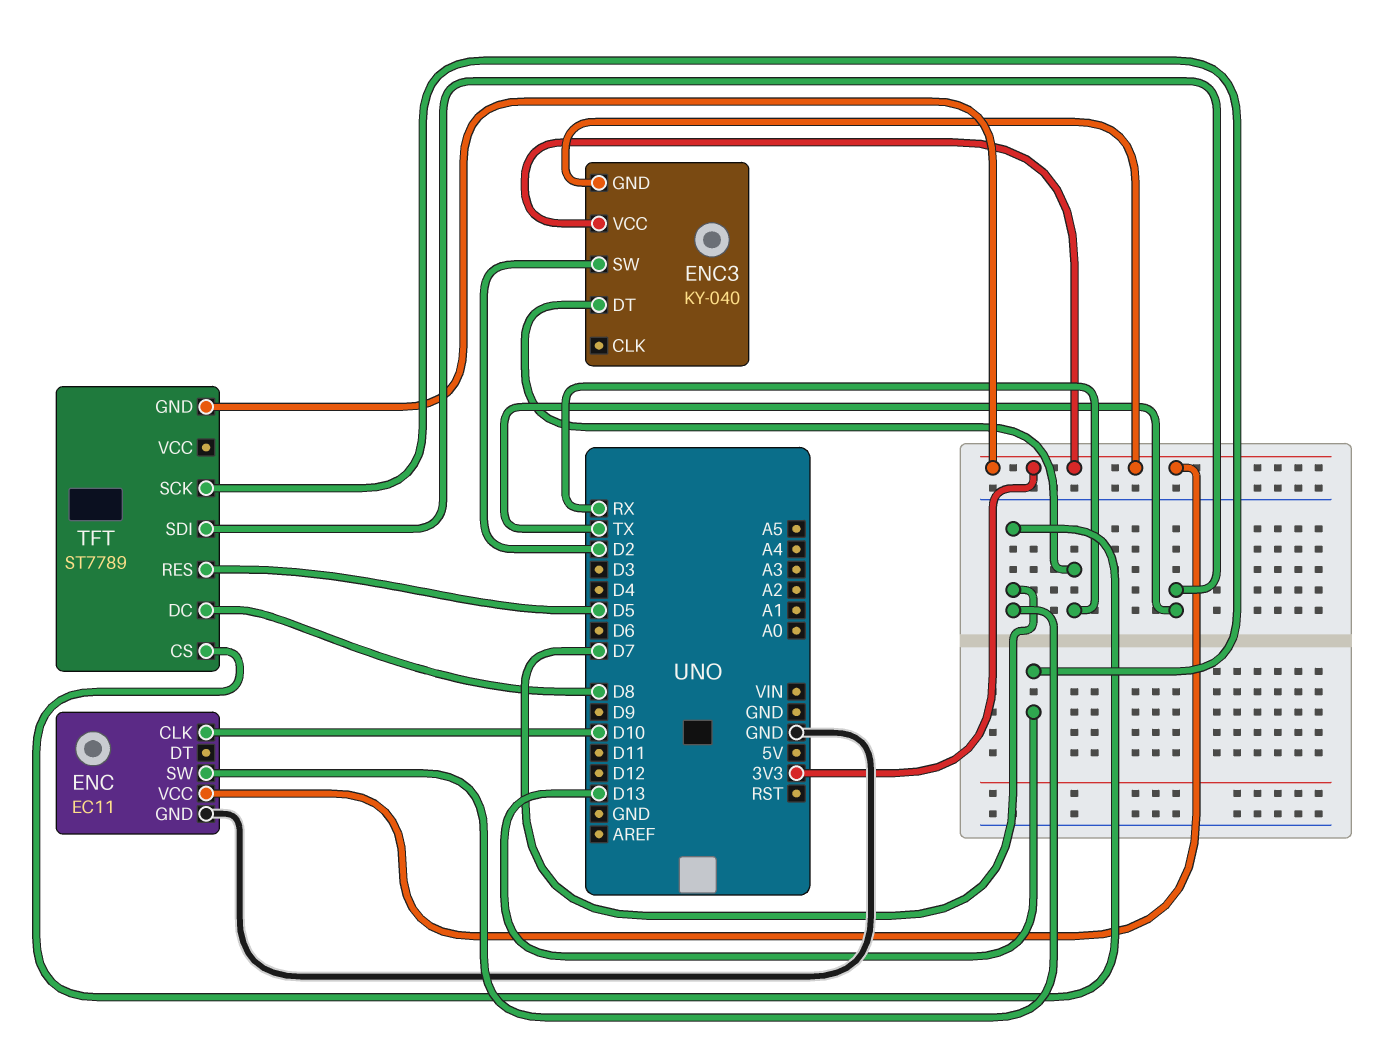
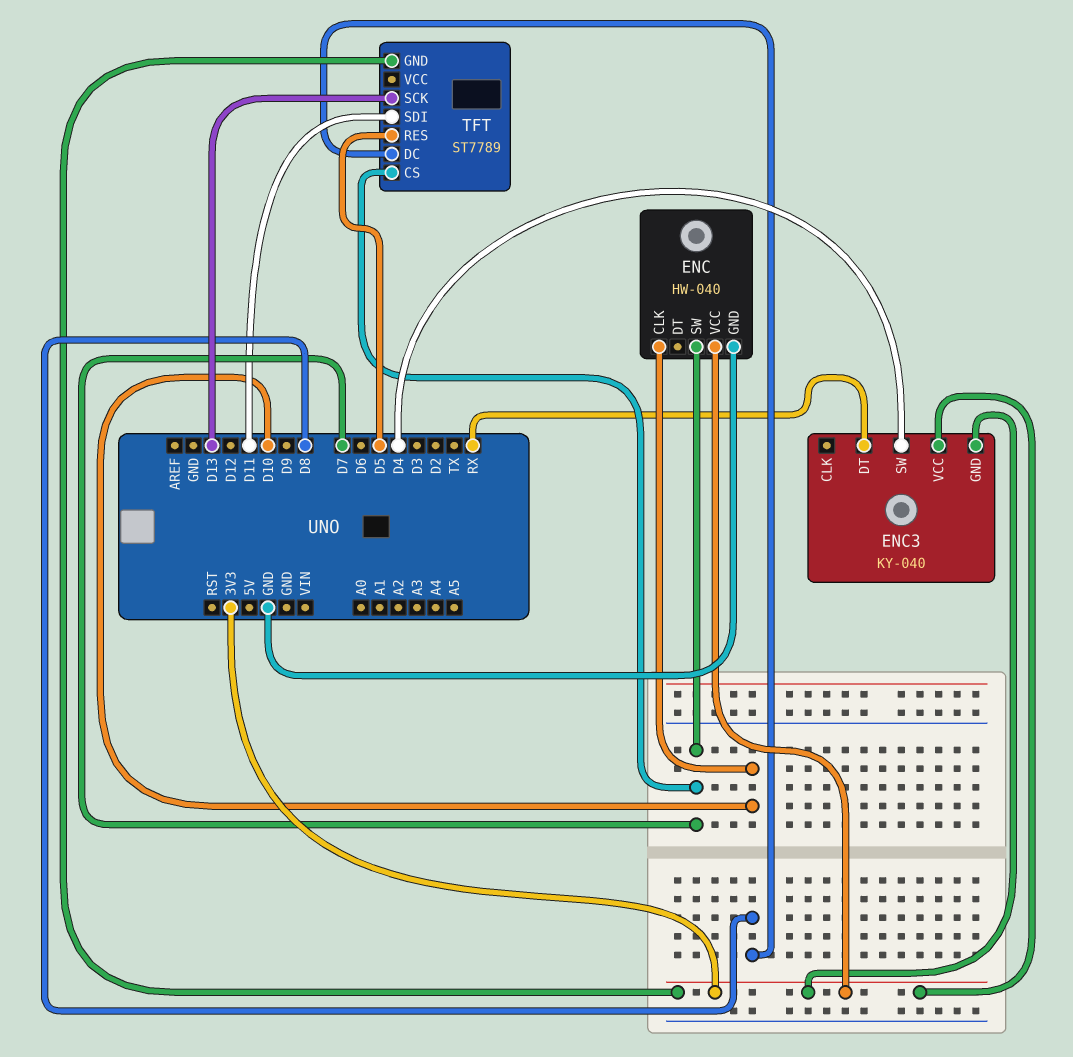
ENC: EC11 -> HW-040
ENC3 pin SW: D2 -> D4
TFT pin SDI: TX -> D11

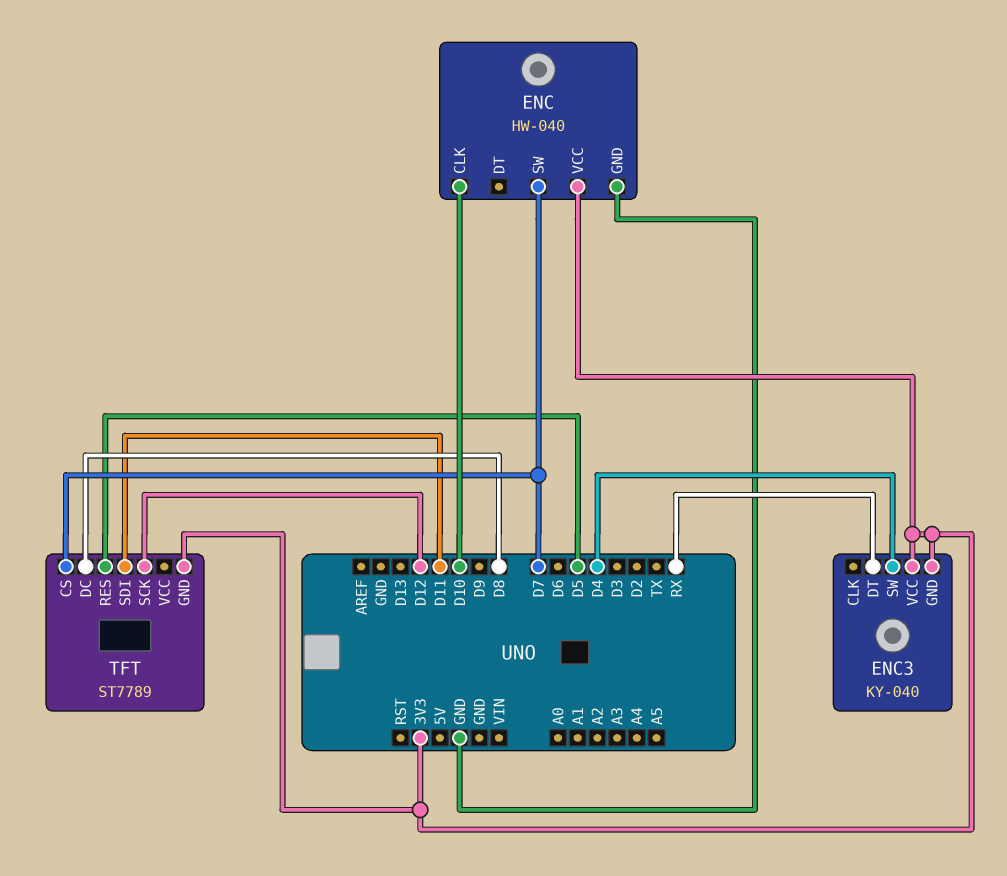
TFT pin SCK: D13 -> D12

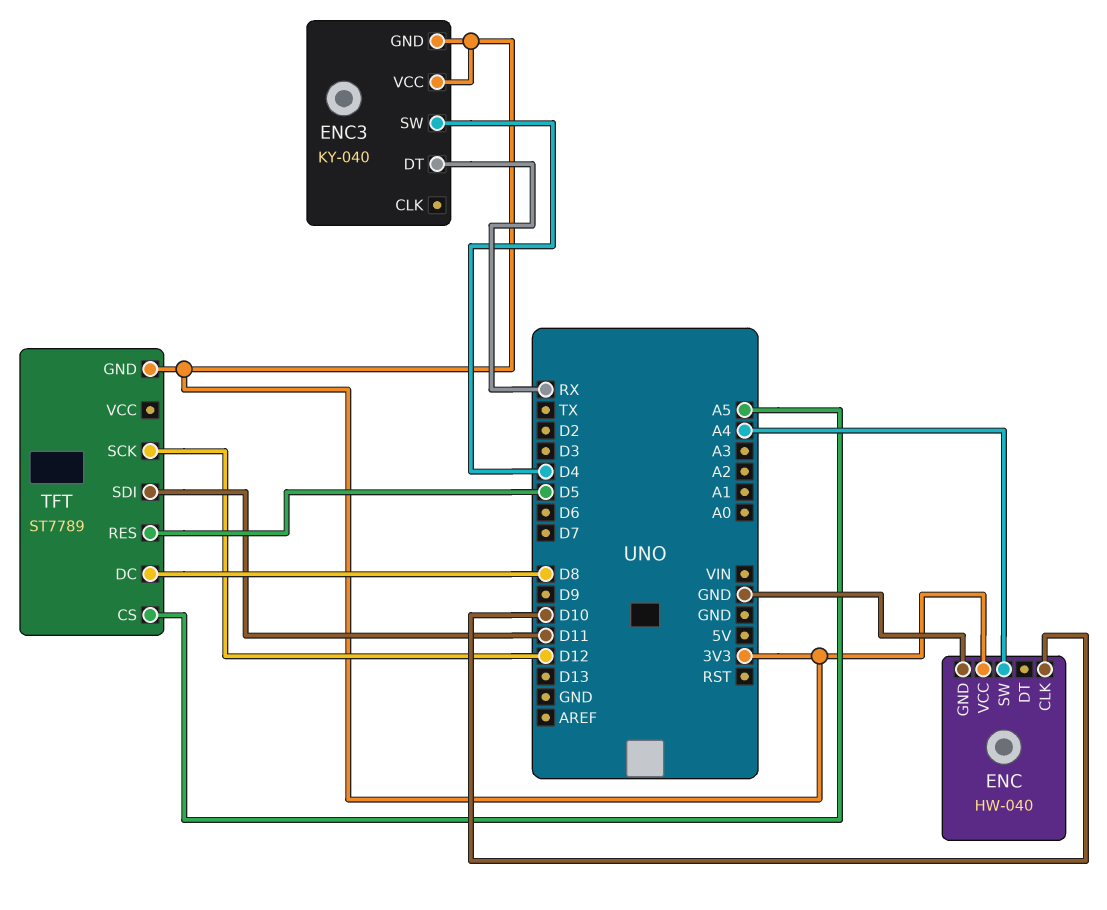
ENC pin SW: D7 -> A4
TFT pin CS: D7 -> A5

